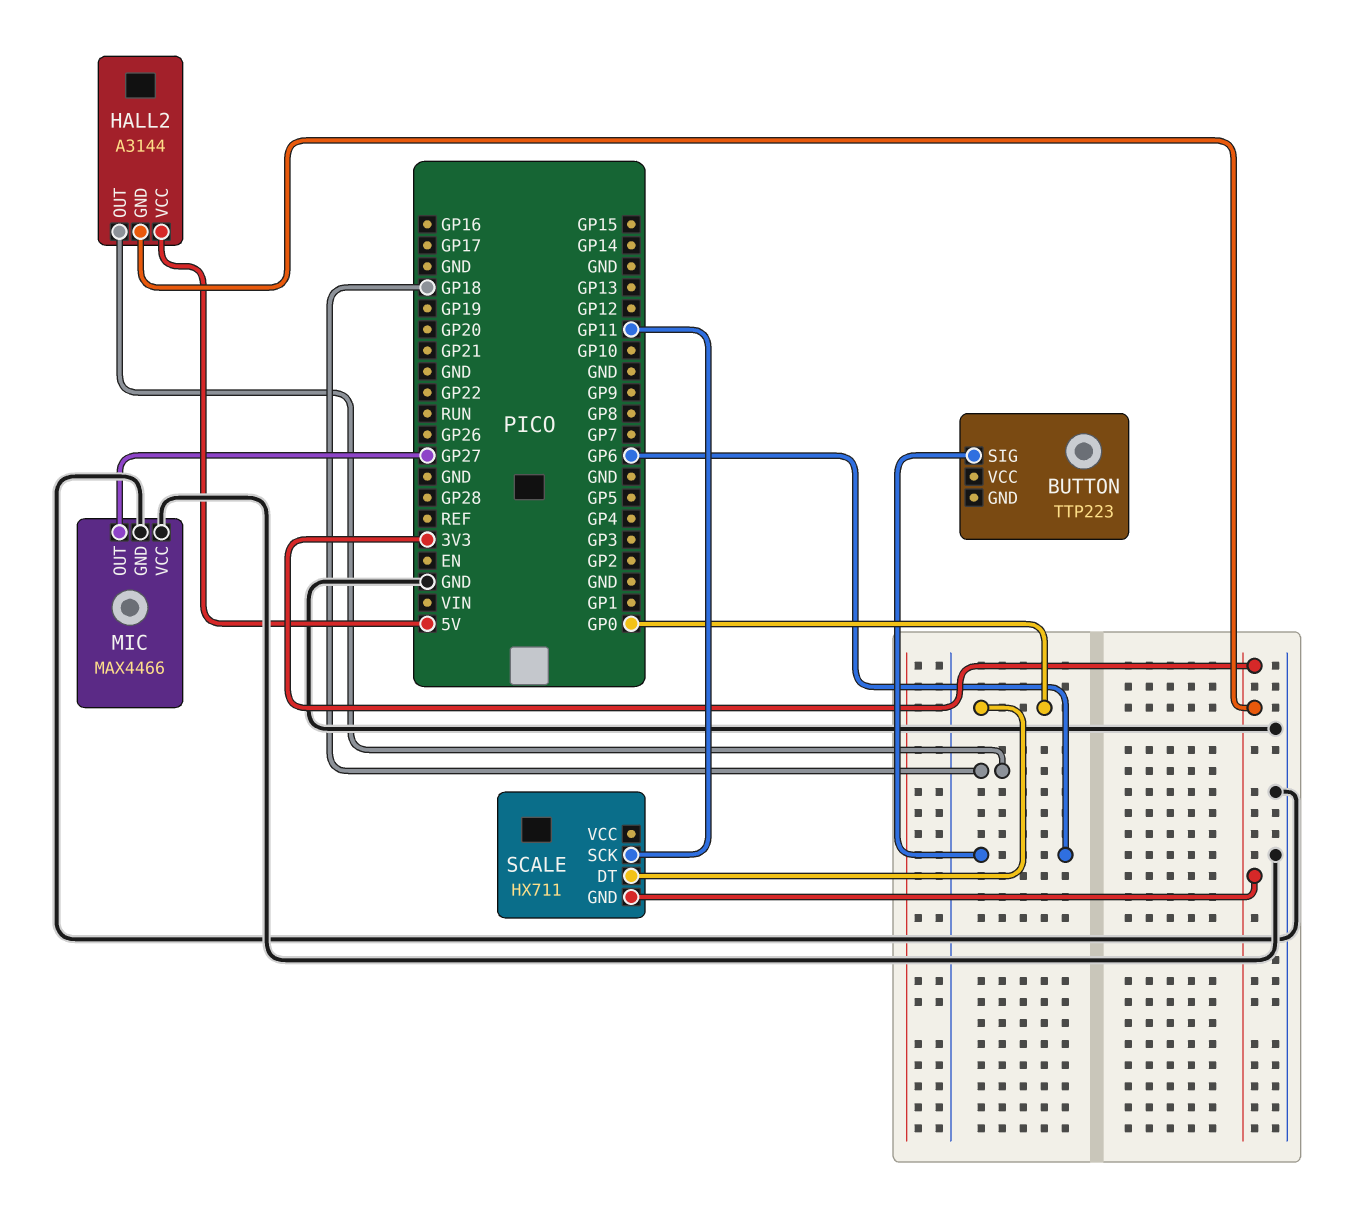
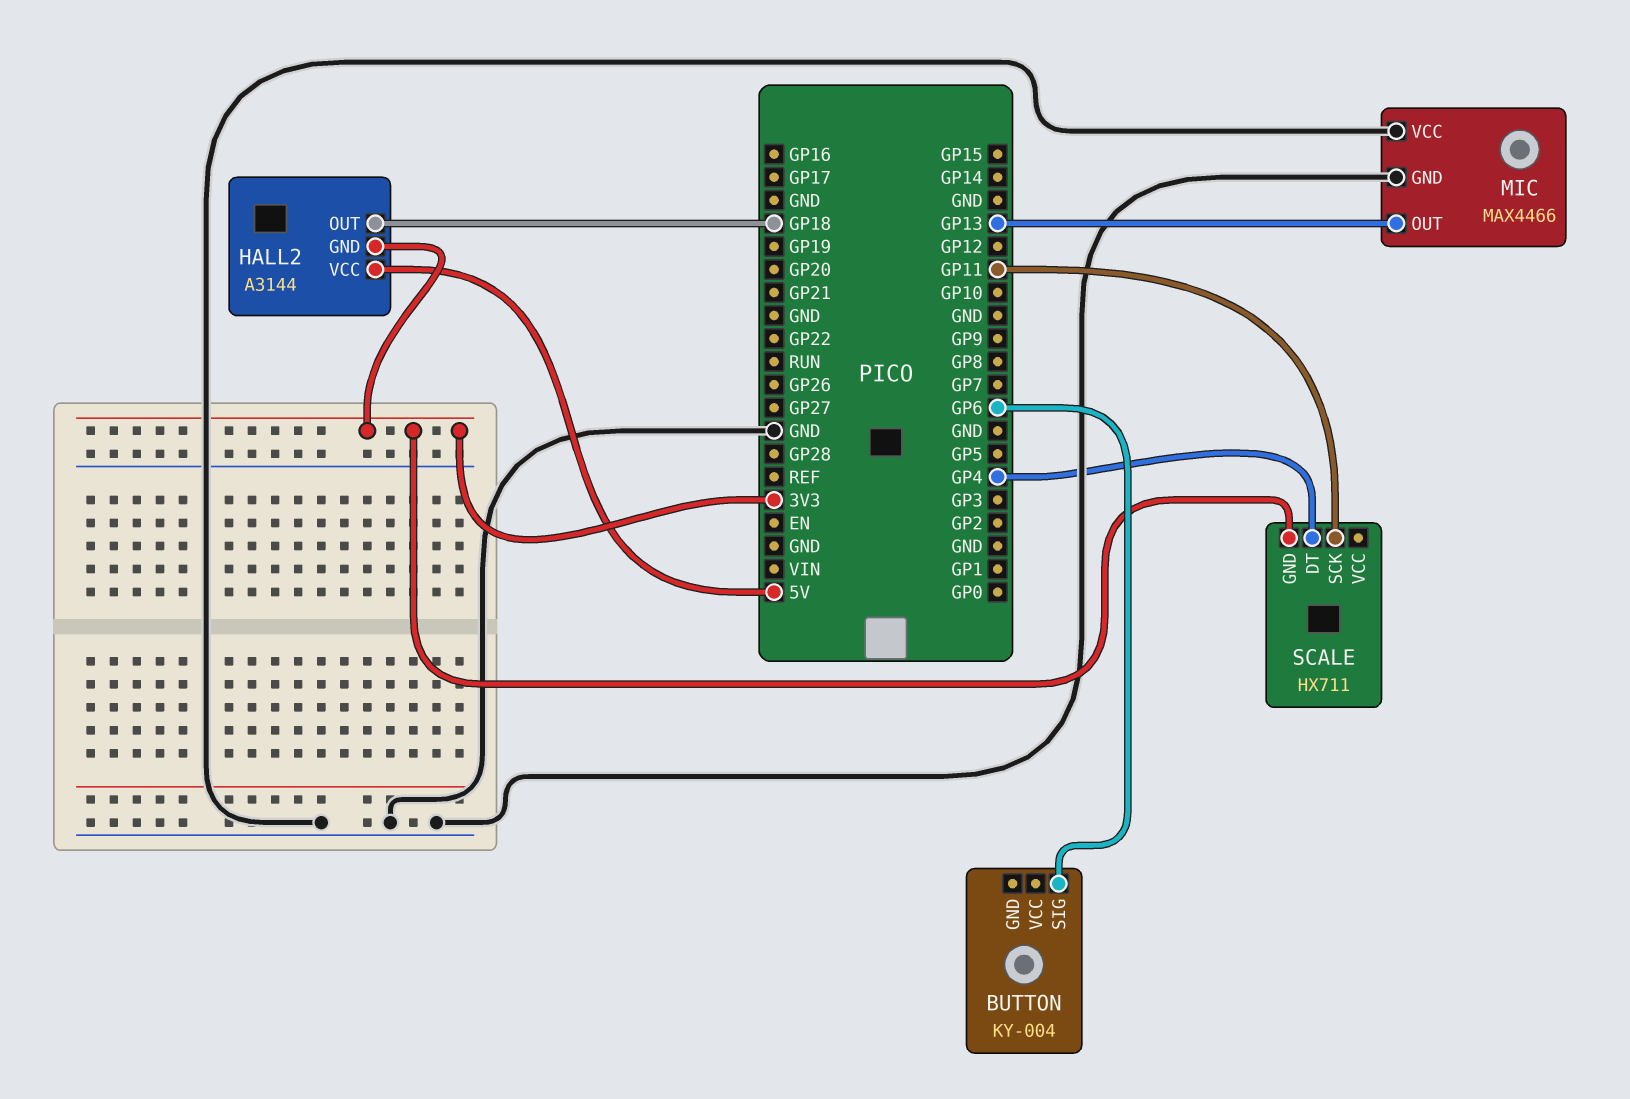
BUTTON: TTP223 -> KY-004
MIC pin OUT: GP27 -> GP13
SCALE pin DT: GP0 -> GP4

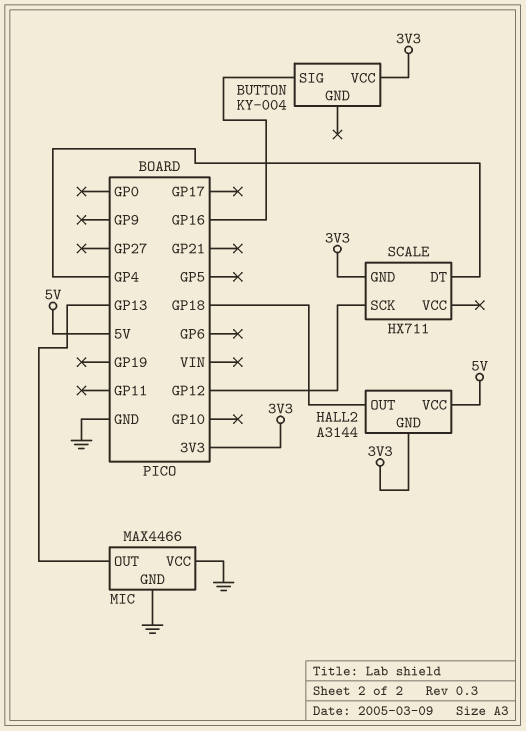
BUTTON pin SIG: GP6 -> GP16
BUTTON pin VCC: none -> 3V3
SCALE pin SCK: GP11 -> GP12

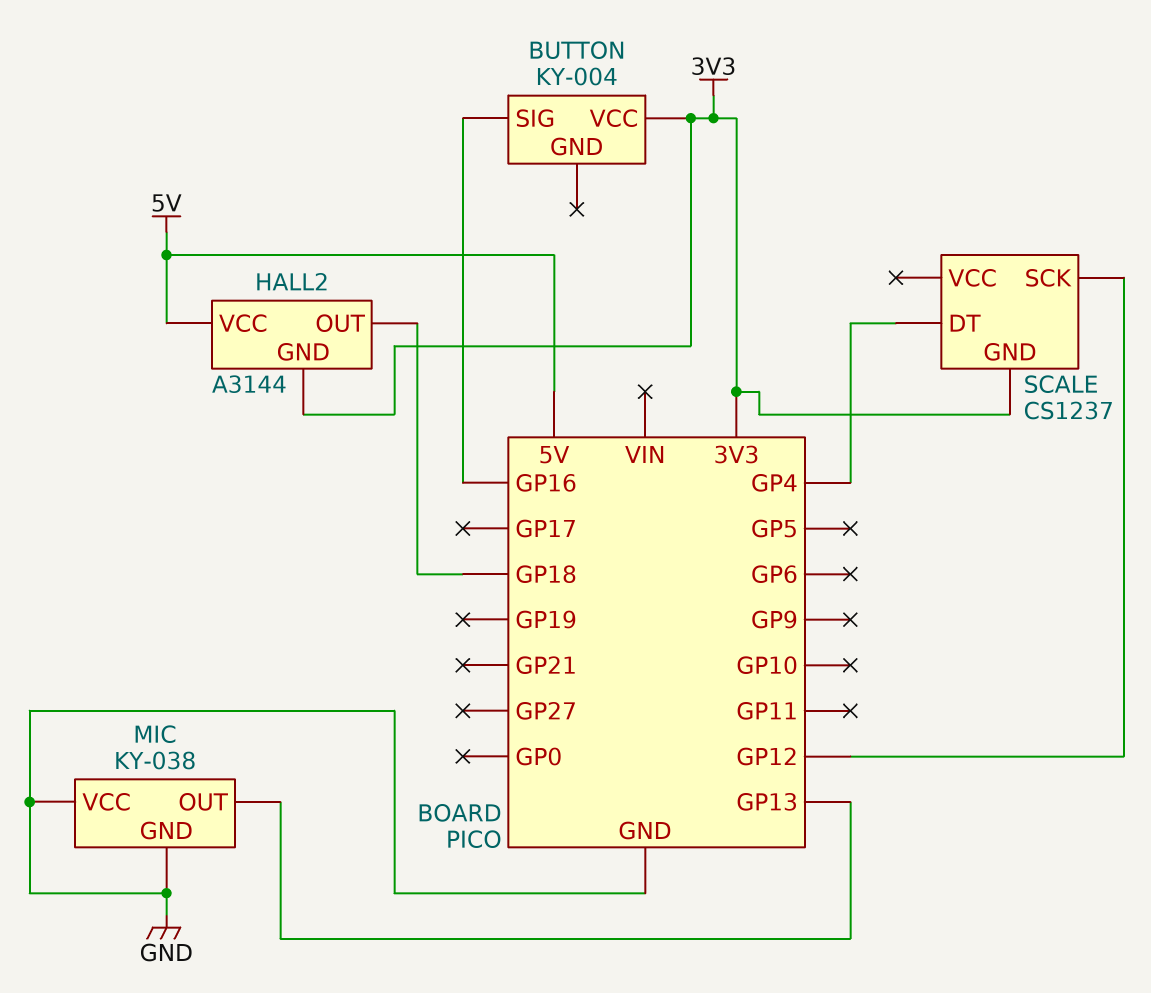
MIC: MAX4466 -> KY-038
SCALE: HX711 -> CS1237

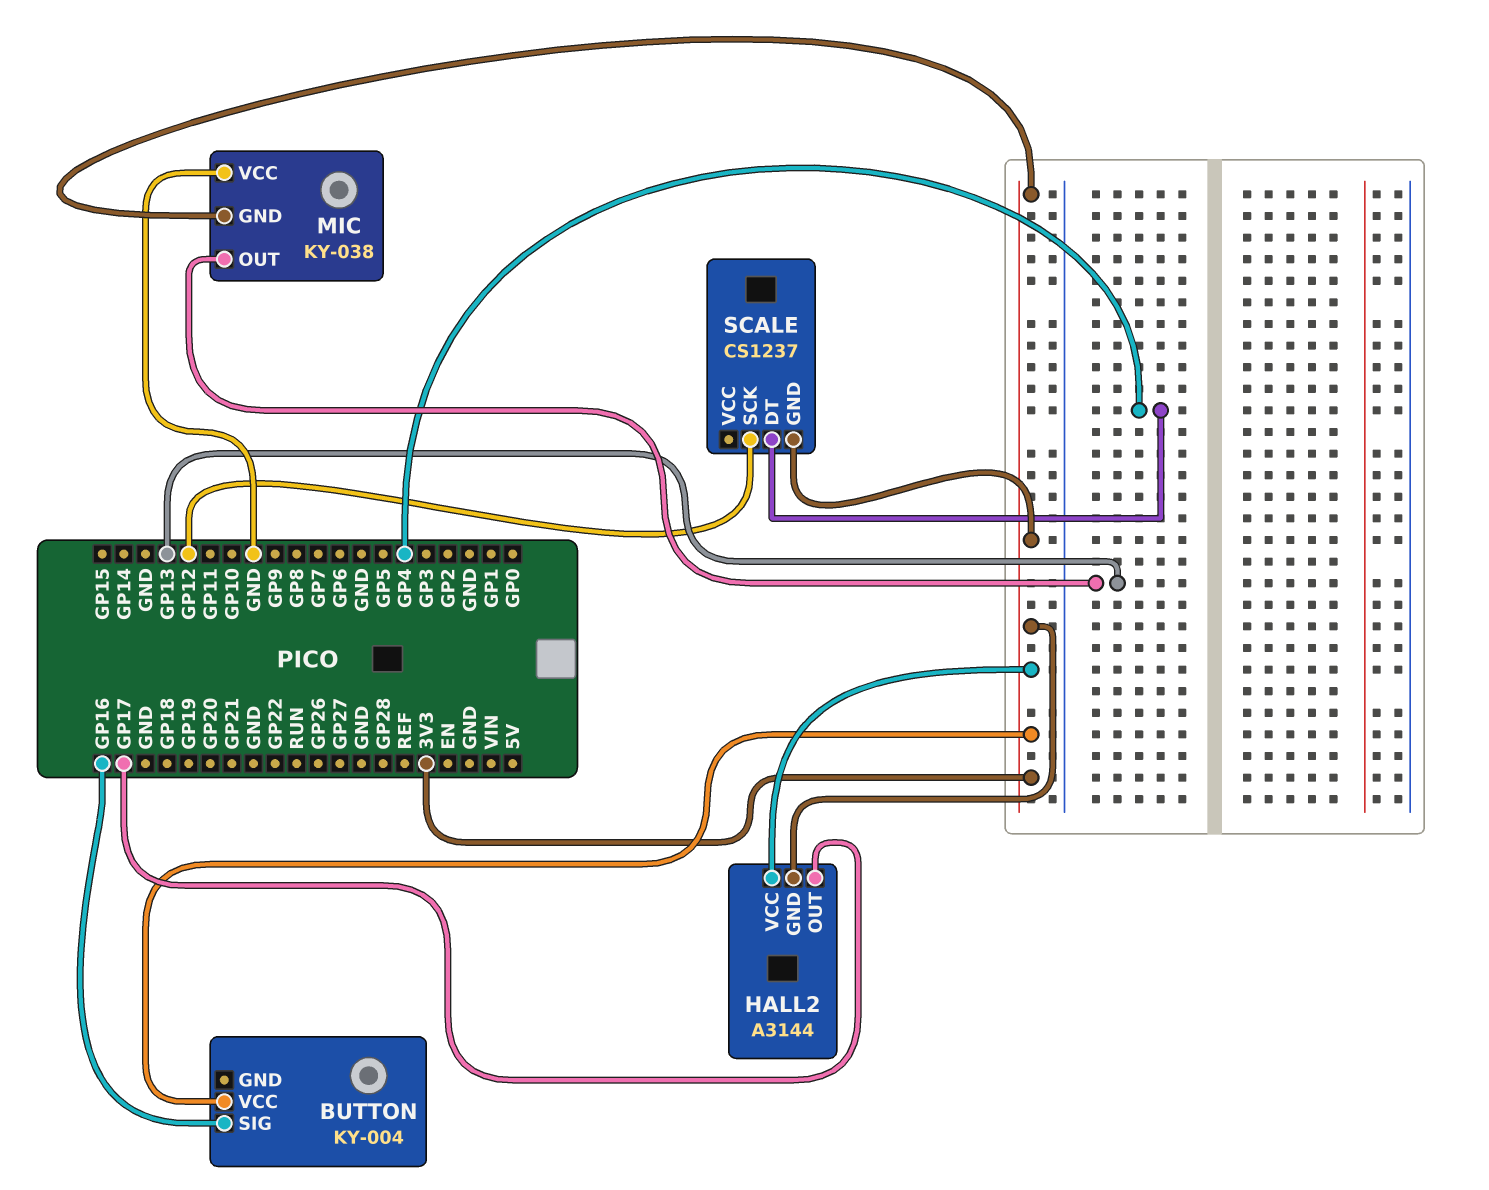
HALL2 pin OUT: GP18 -> GP17
HALL2 pin VCC: 5V -> 3V3
MIC pin GND: GND -> 3V3

